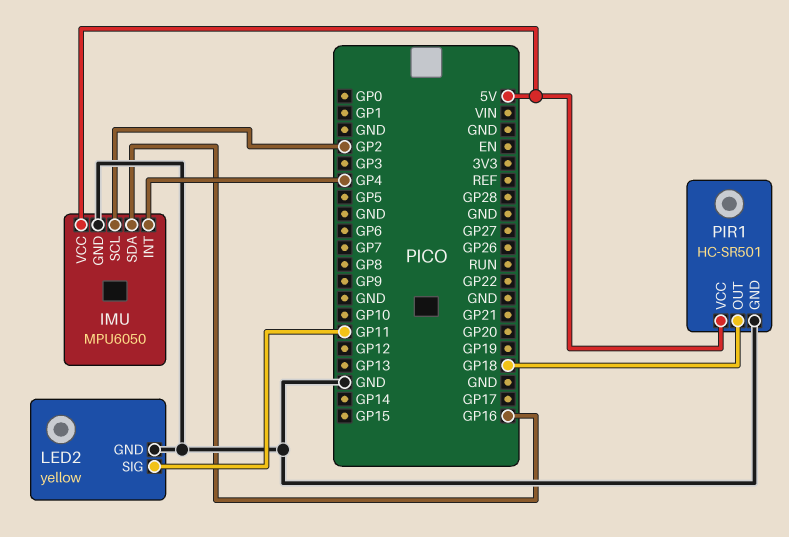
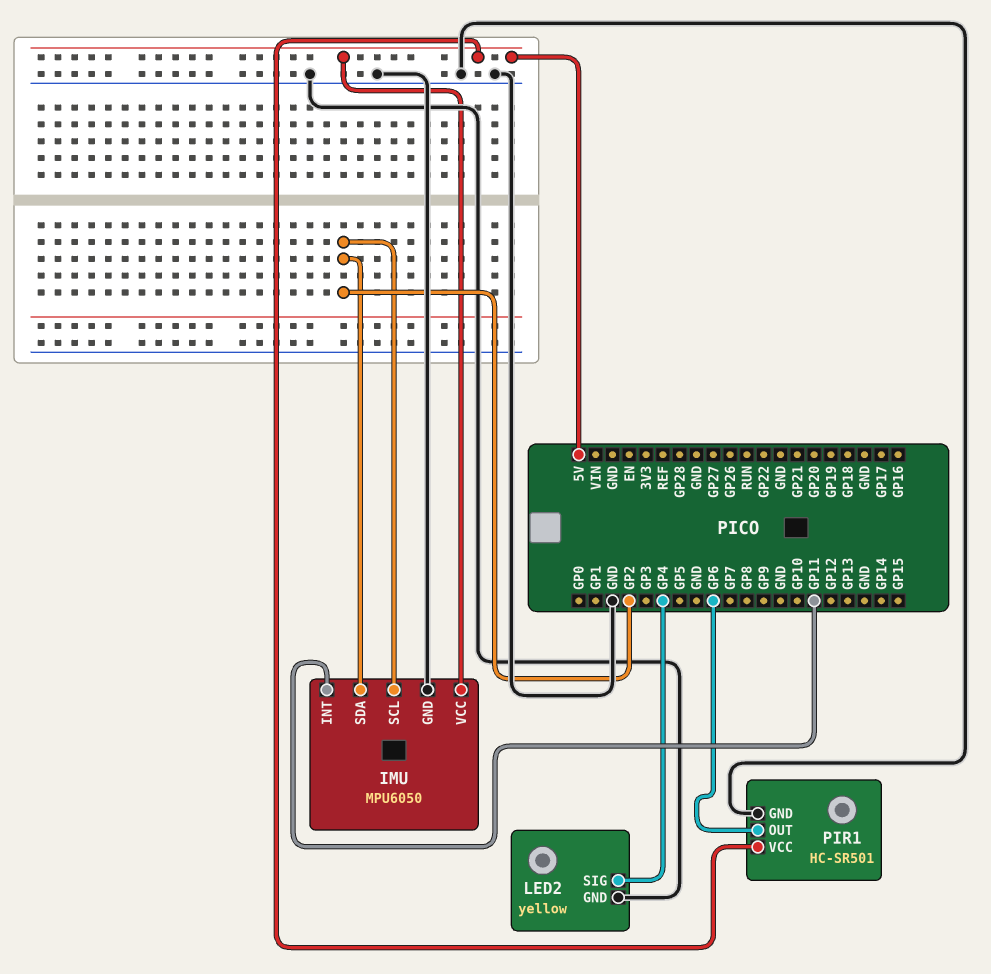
IMU pin INT: GP4 -> GP11
IMU pin SDA: GP16 -> GP2
LED2 pin SIG: GP11 -> GP4
PIR1 pin OUT: GP18 -> GP6

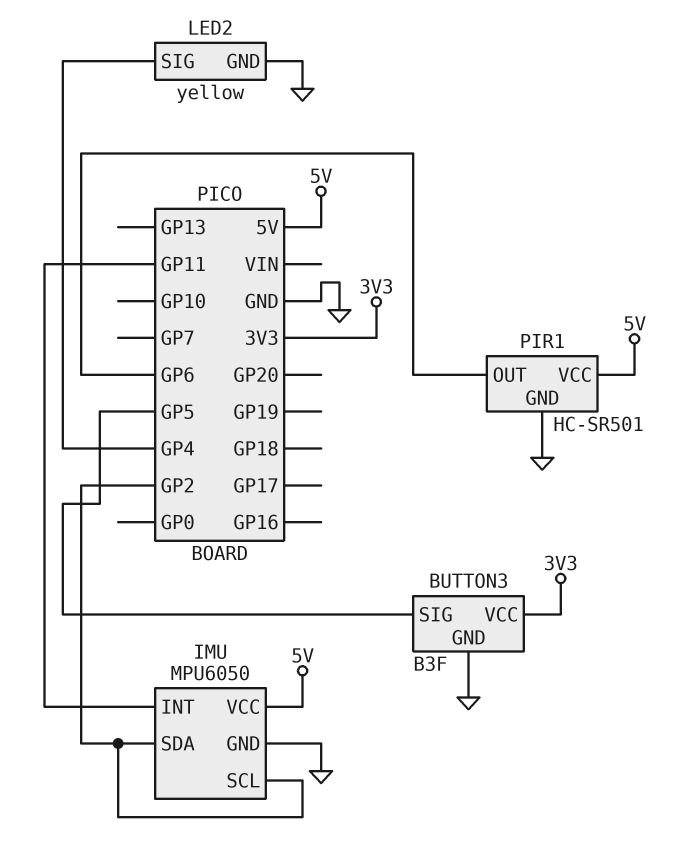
BUTTON3: none -> B3F
BUTTON3 pin GND: none -> GND
BUTTON3 pin SIG: none -> GP5
BUTTON3 pin VCC: none -> 3V3

